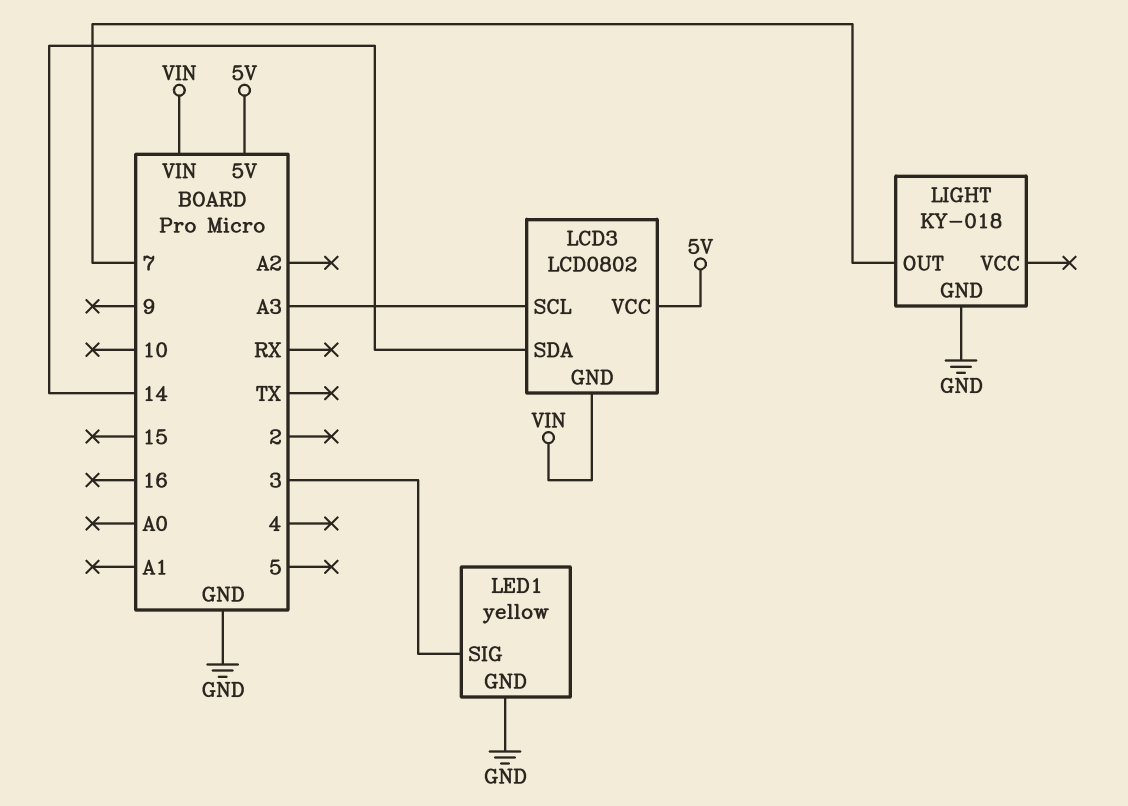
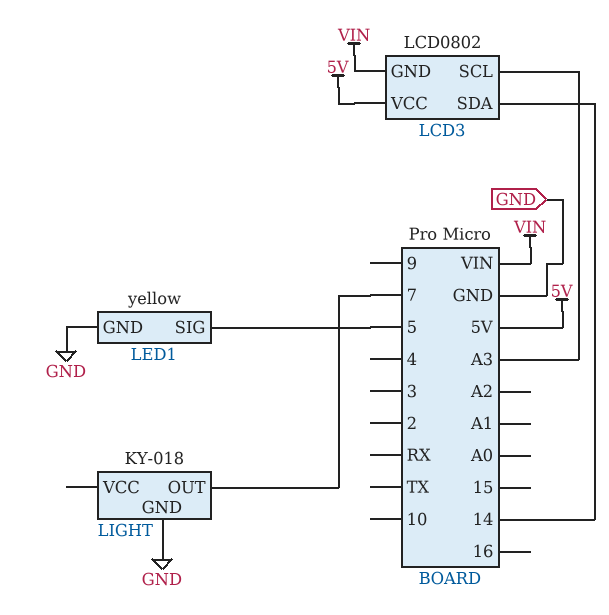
LED1 pin SIG: 3 -> 5

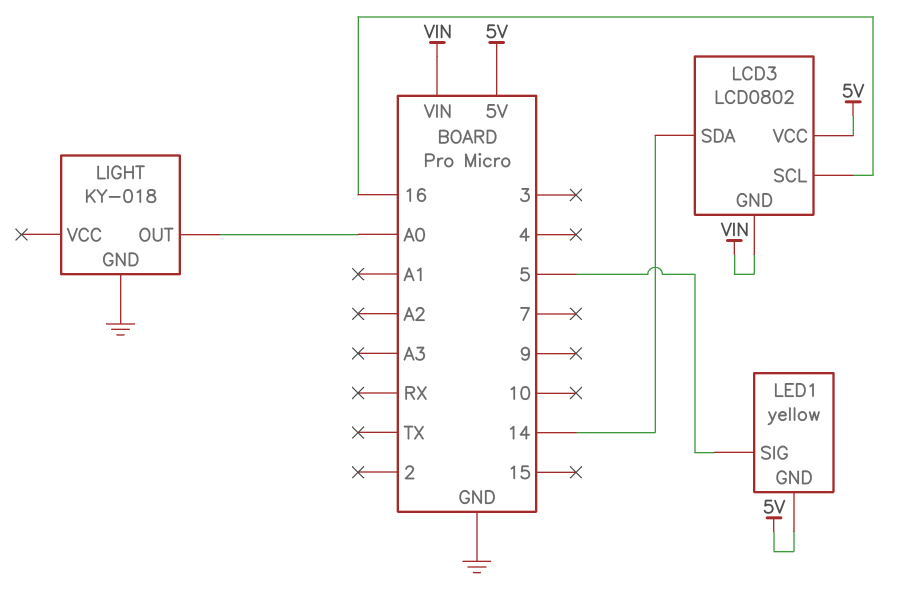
LCD3 pin SCL: A3 -> 16
LED1 pin GND: GND -> 5V
LIGHT pin OUT: 7 -> A0

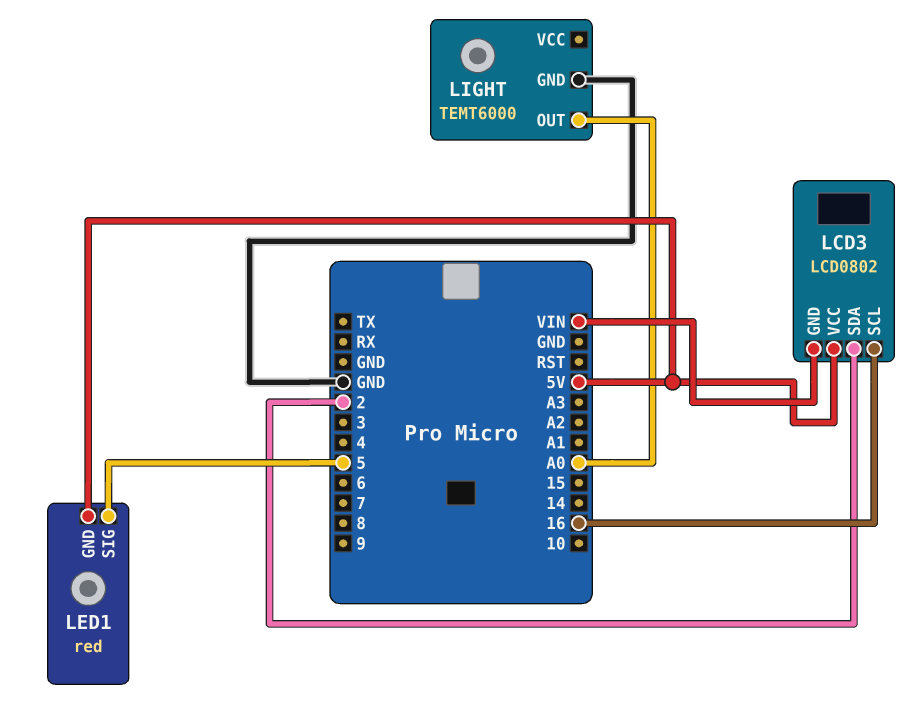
LCD3 pin SDA: 14 -> 2
LED1: yellow -> red
LIGHT: KY-018 -> TEMT6000

